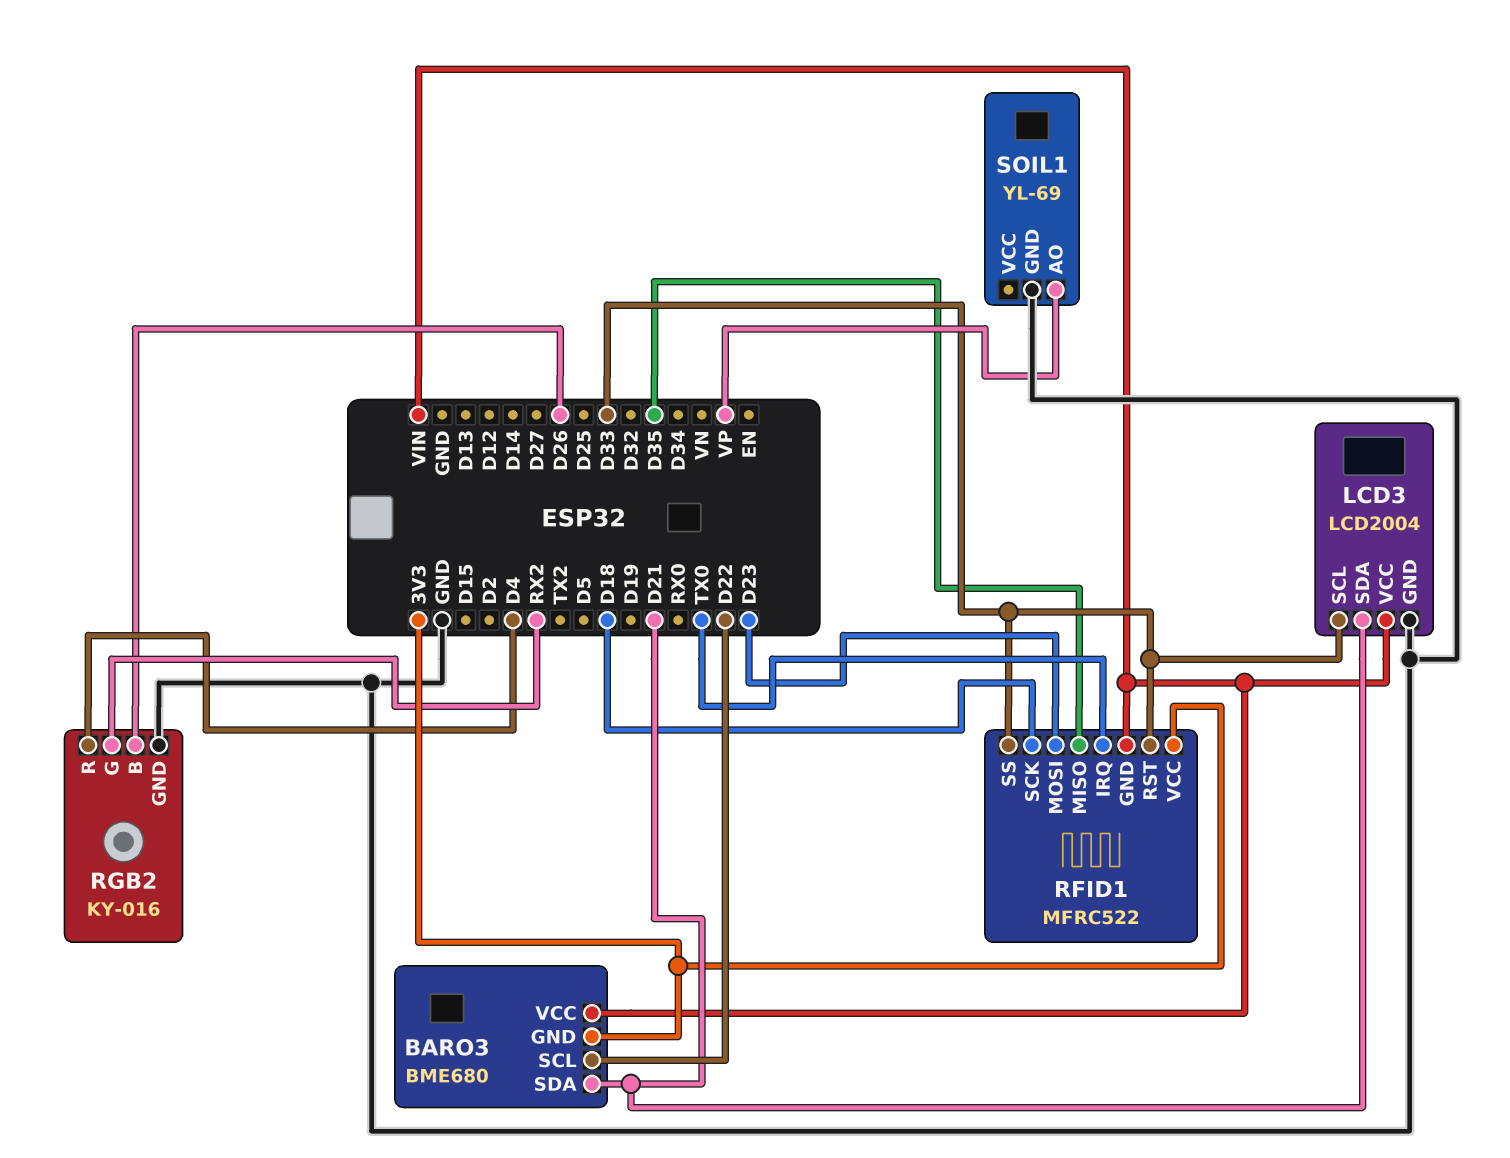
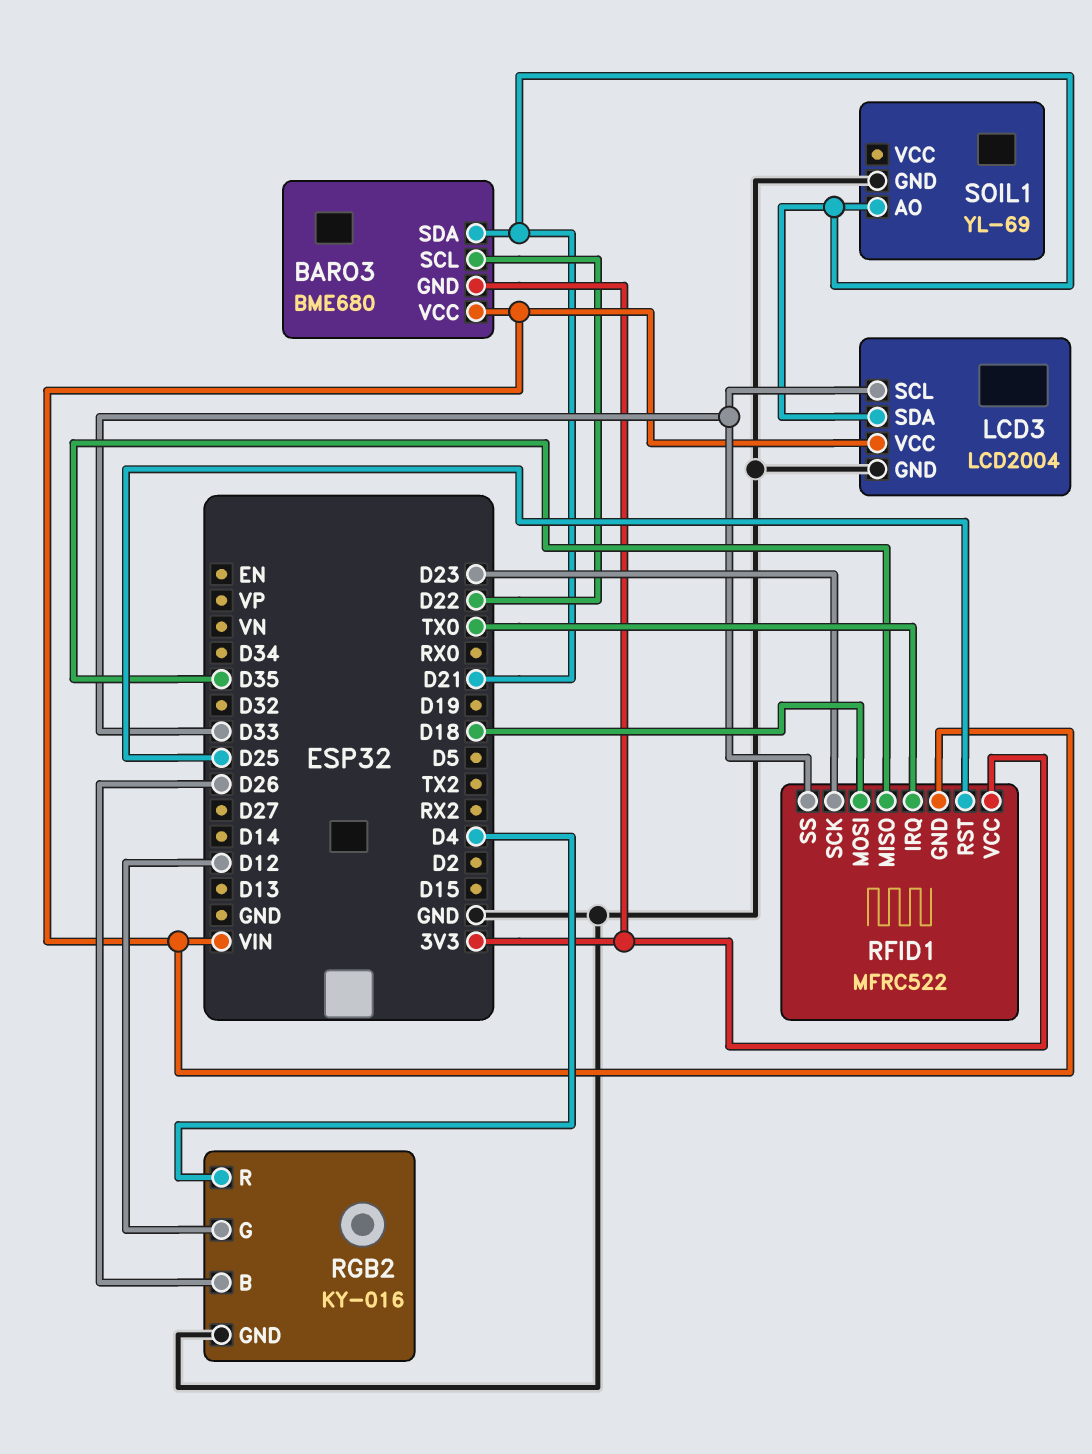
RFID1 pin MOSI: D23 -> D18
RFID1 pin RST: D33 -> D25
RFID1 pin SCK: D18 -> D23
RGB2 pin G: RX2 -> D12
SOIL1 pin AO: VP -> D21

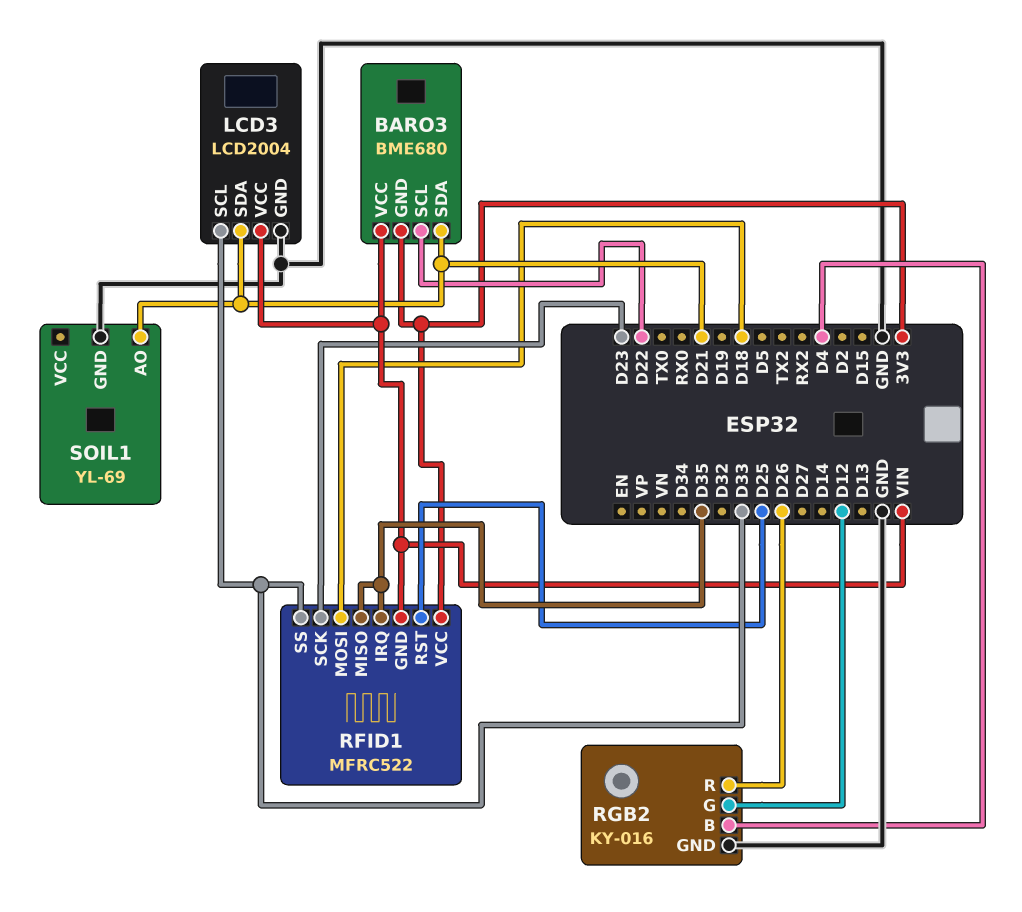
RFID1 pin IRQ: TX0 -> D35
RGB2 pin B: D26 -> D4
RGB2 pin R: D4 -> D26

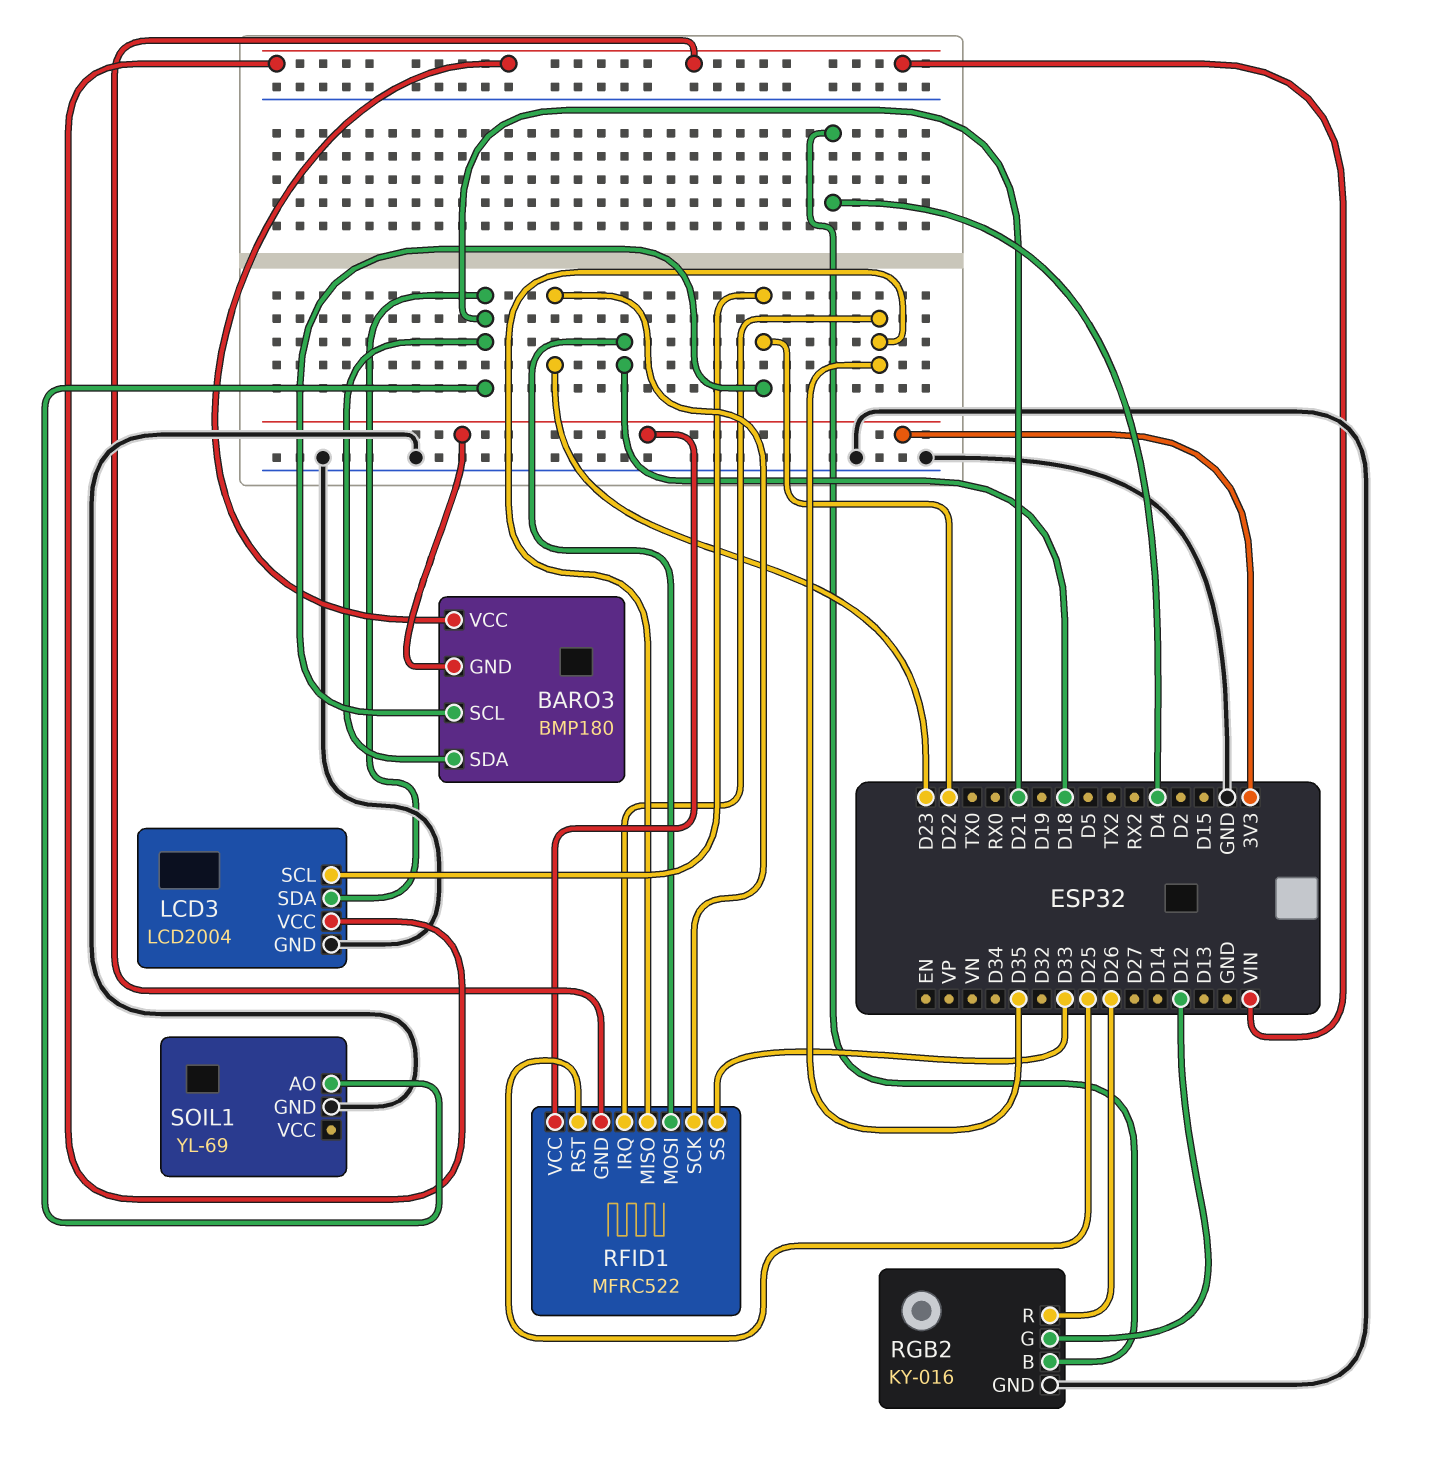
BARO3: BME680 -> BMP180
LCD3 pin SCL: D33 -> D22

